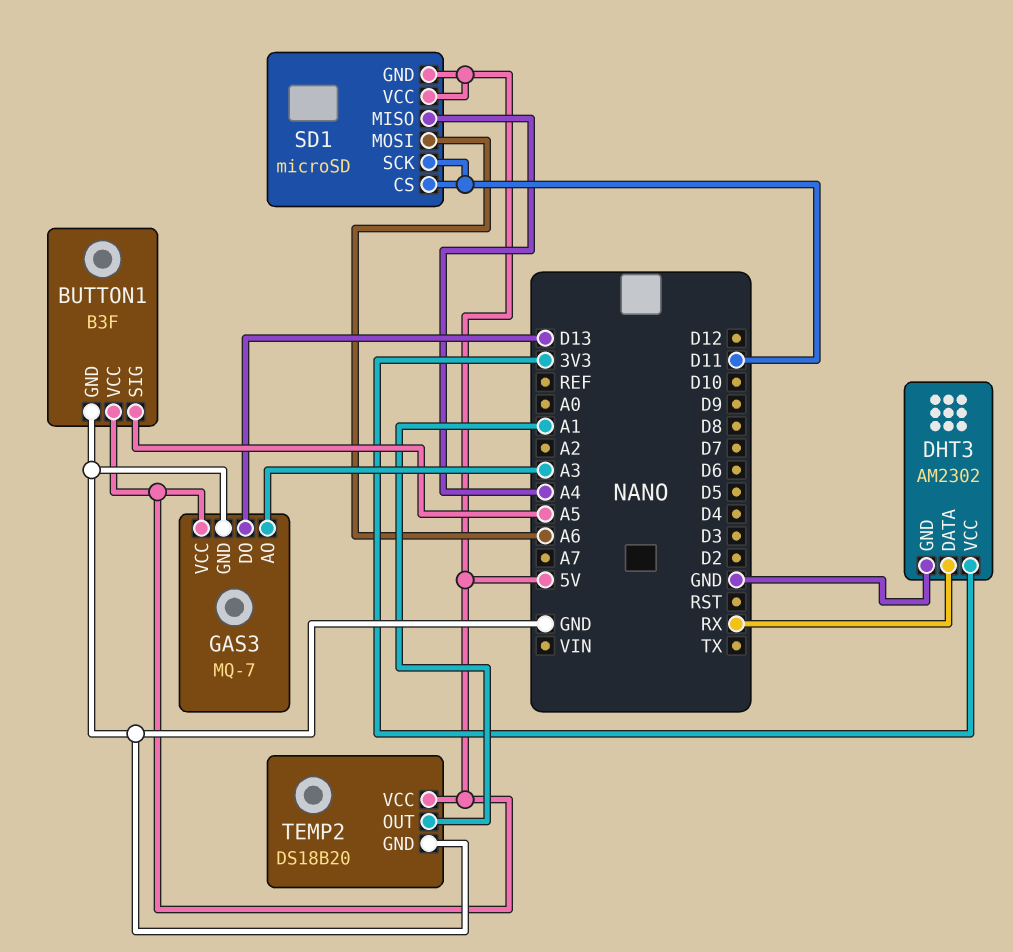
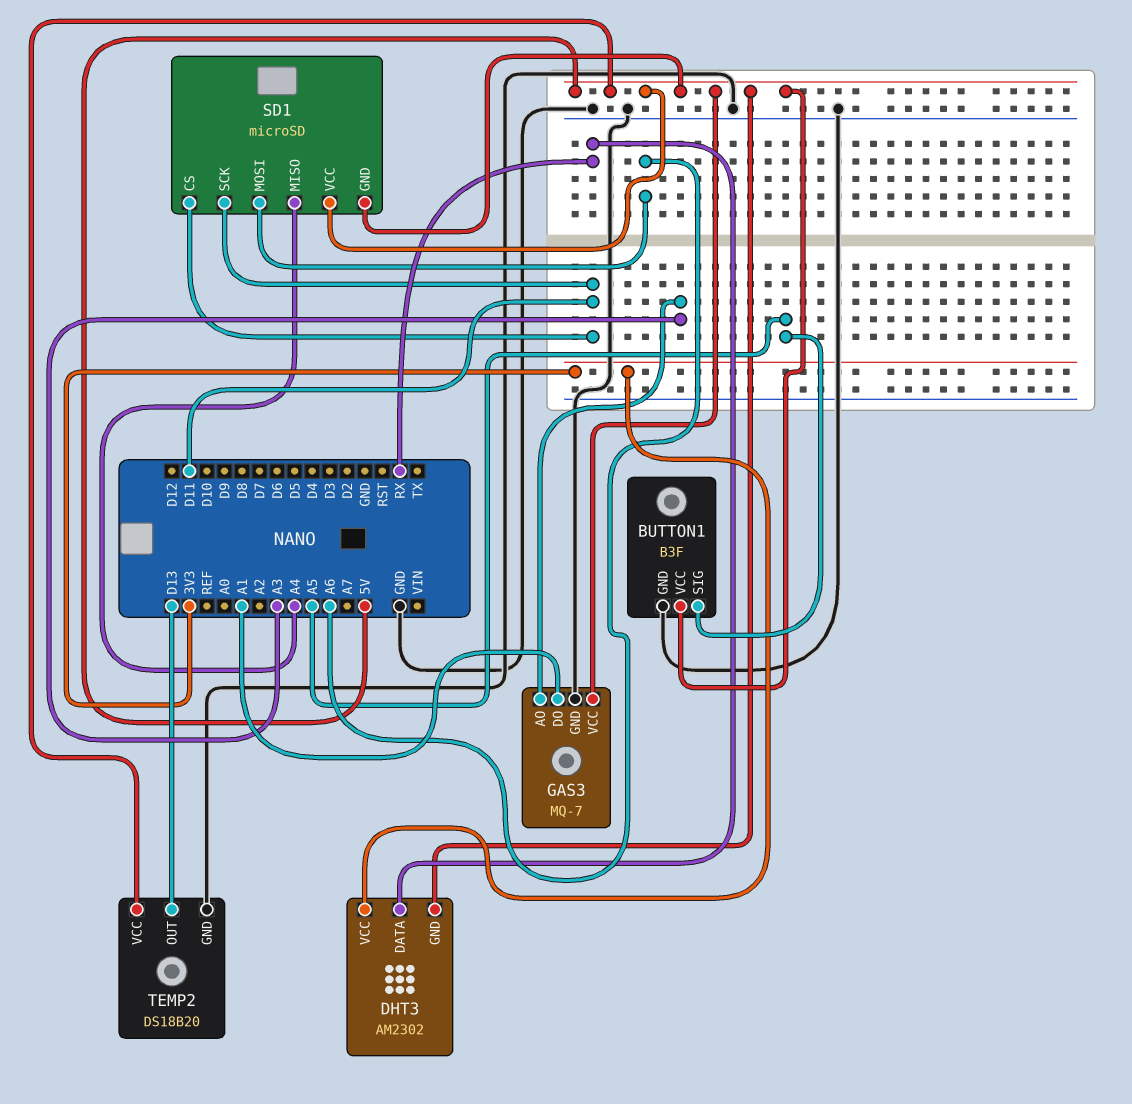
DHT3 pin GND: GND -> 5V
GAS3 pin DO: D13 -> A1
TEMP2 pin OUT: A1 -> D13

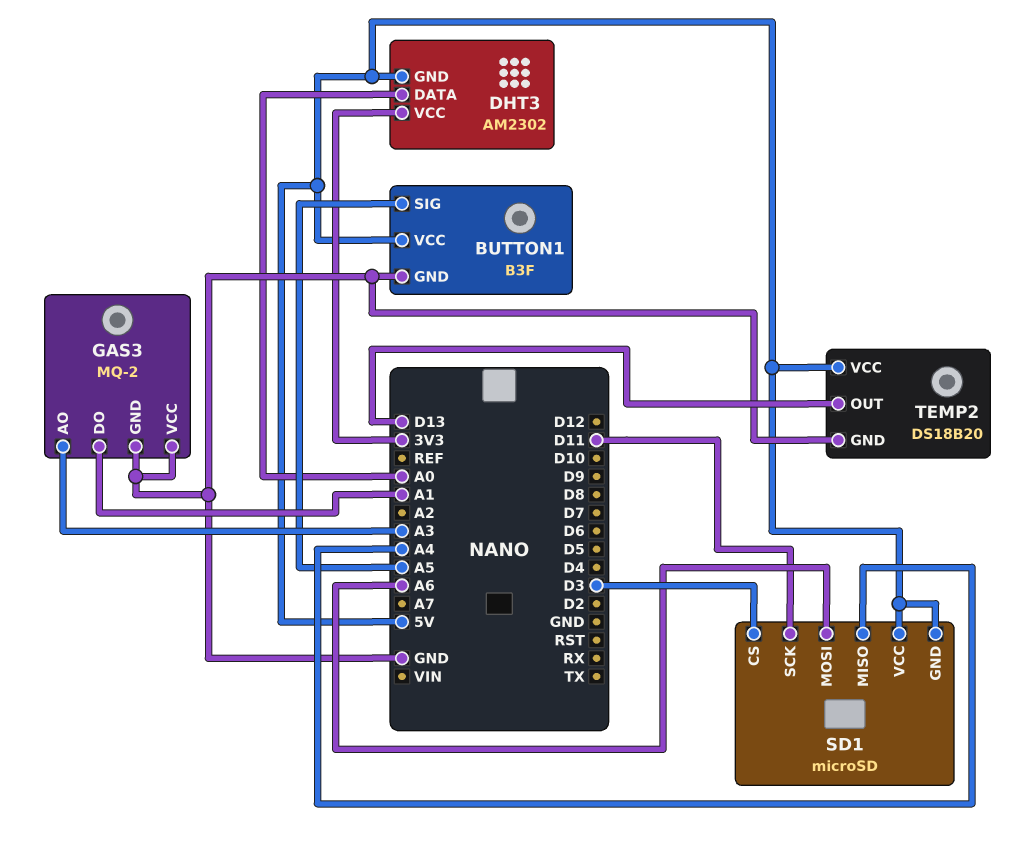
DHT3 pin DATA: RX -> A0
GAS3: MQ-7 -> MQ-2
GAS3 pin VCC: 5V -> GND
SD1 pin CS: D11 -> D3

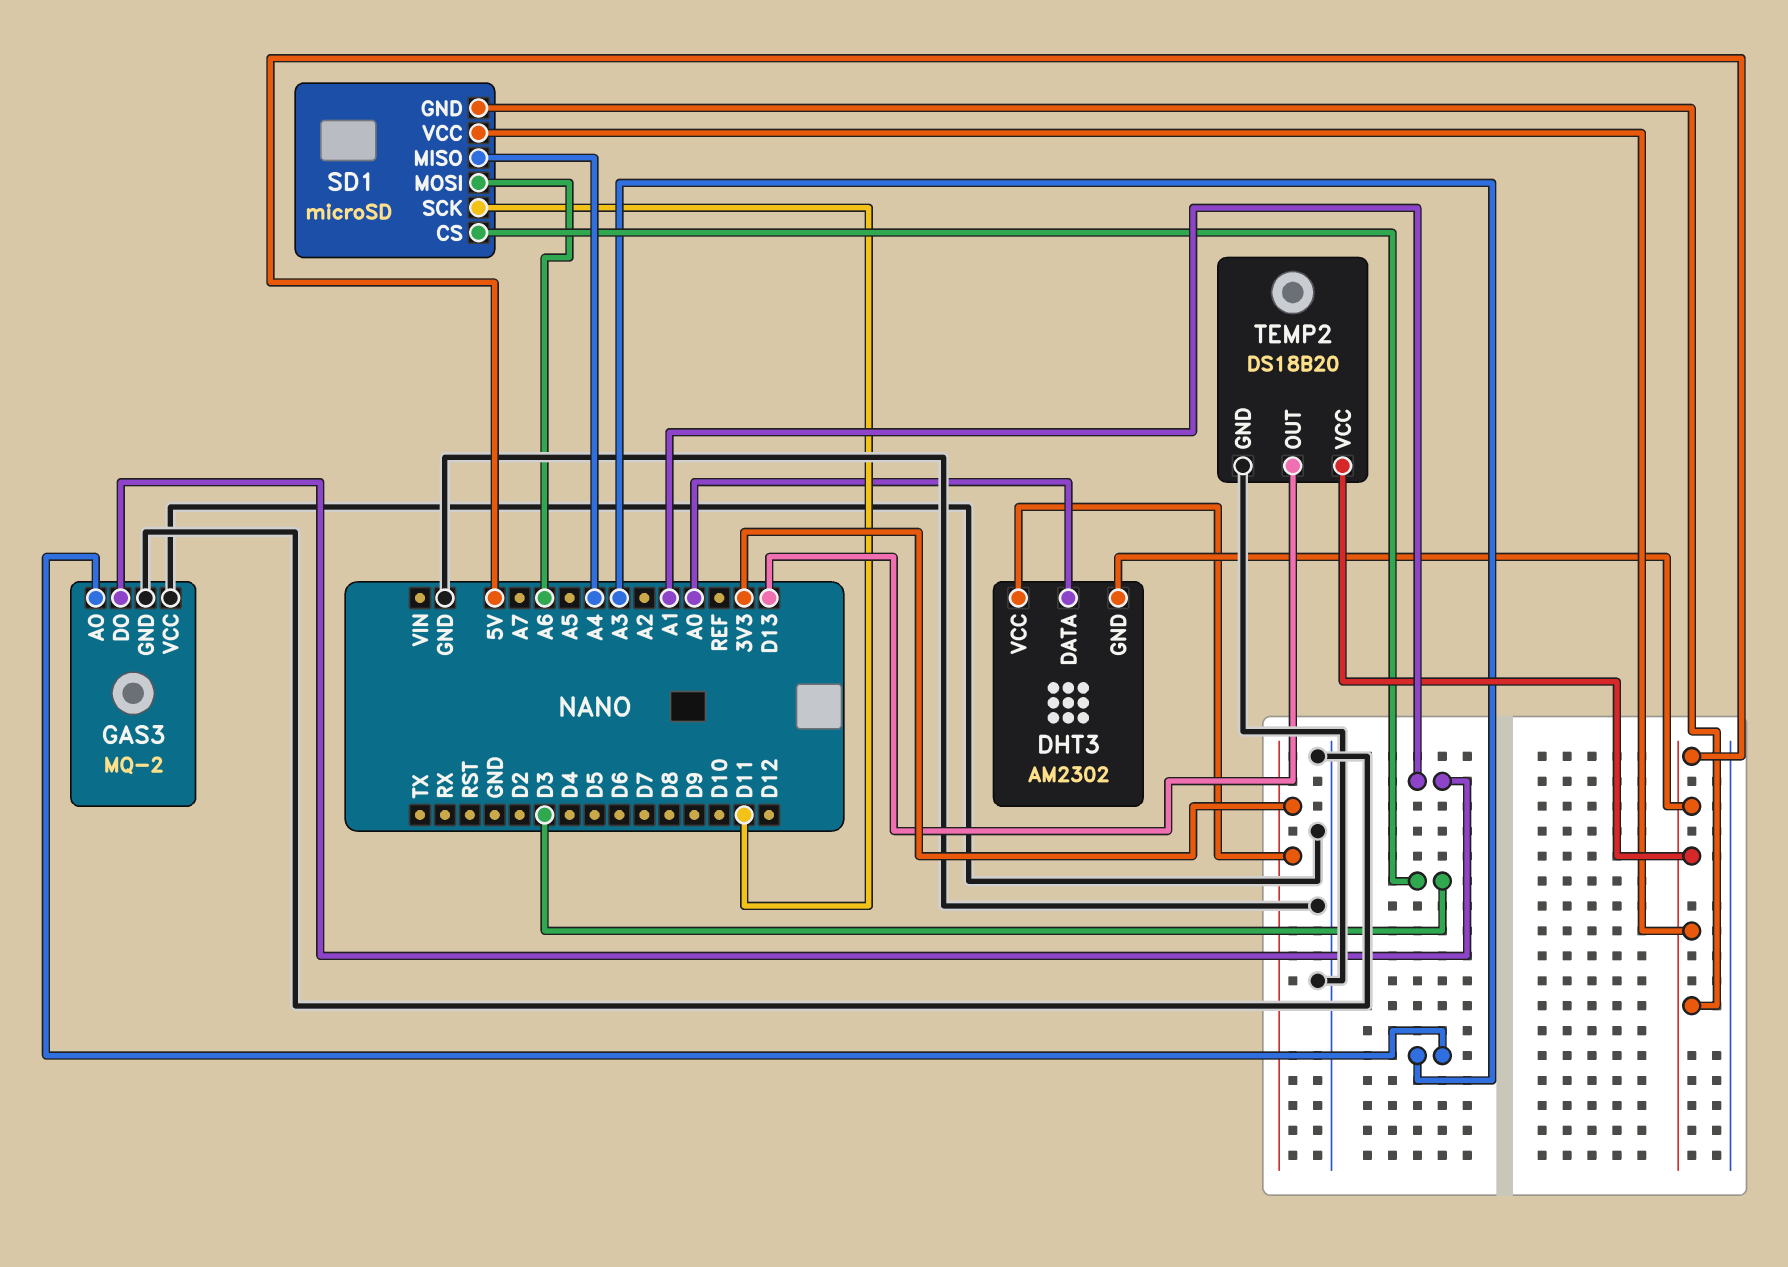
BUTTON1: B3F -> none
BUTTON1 pin GND: GND -> none
BUTTON1 pin SIG: A5 -> none
BUTTON1 pin VCC: 5V -> none

